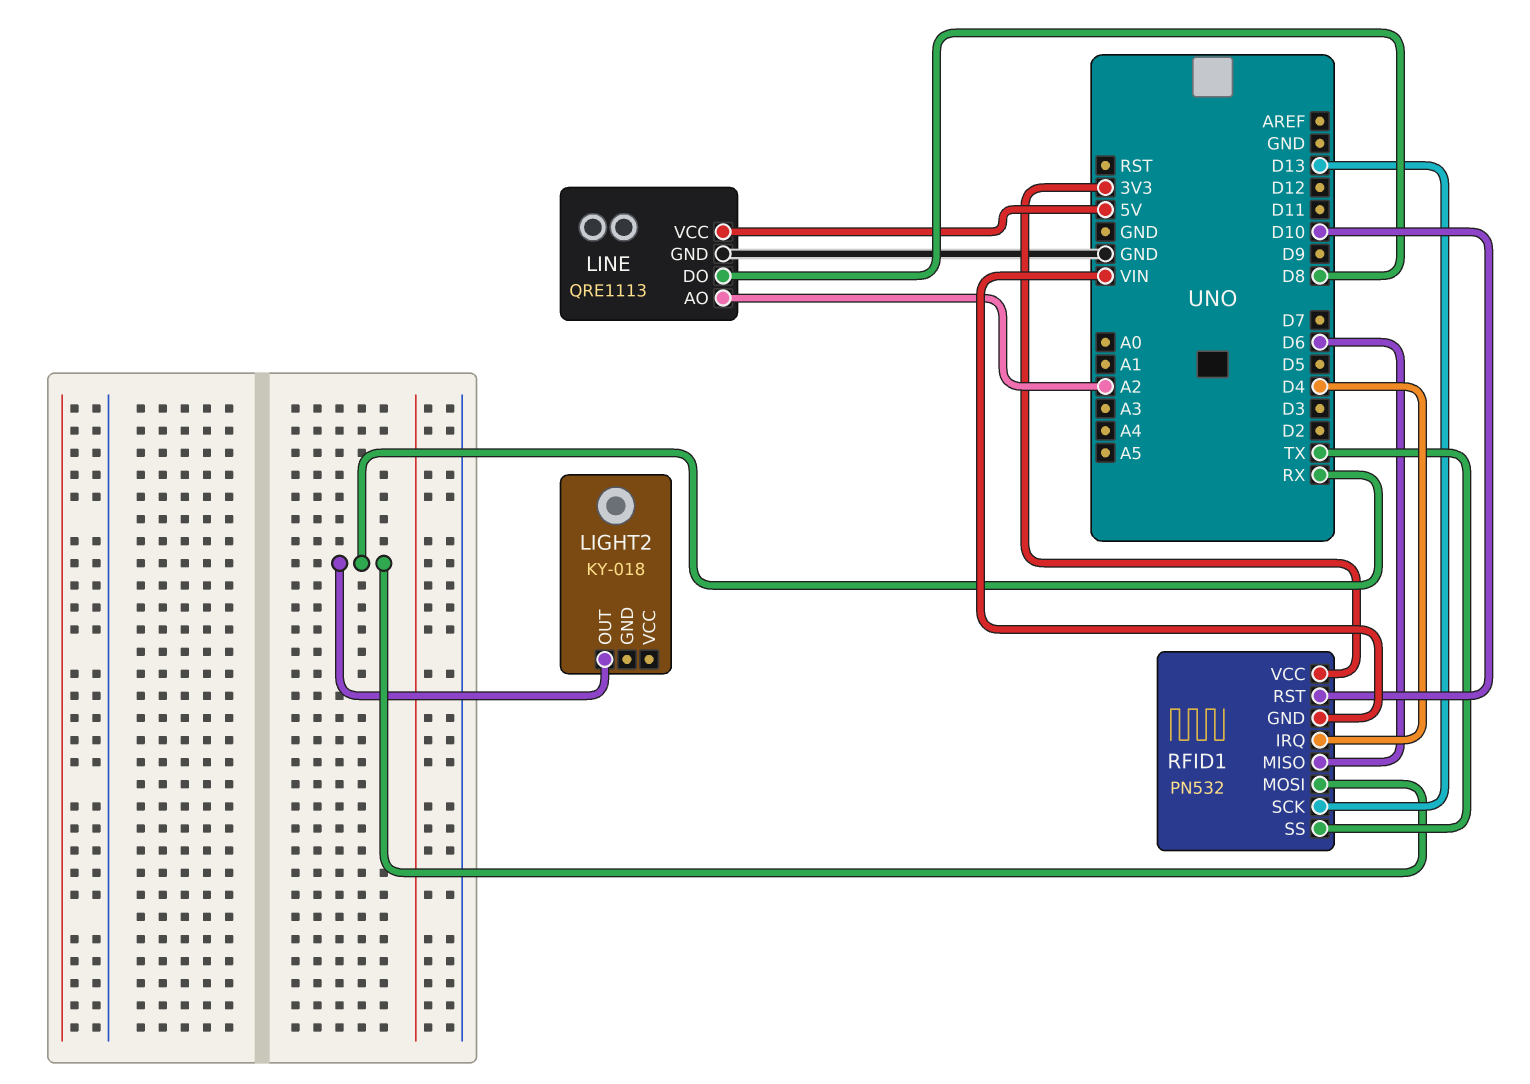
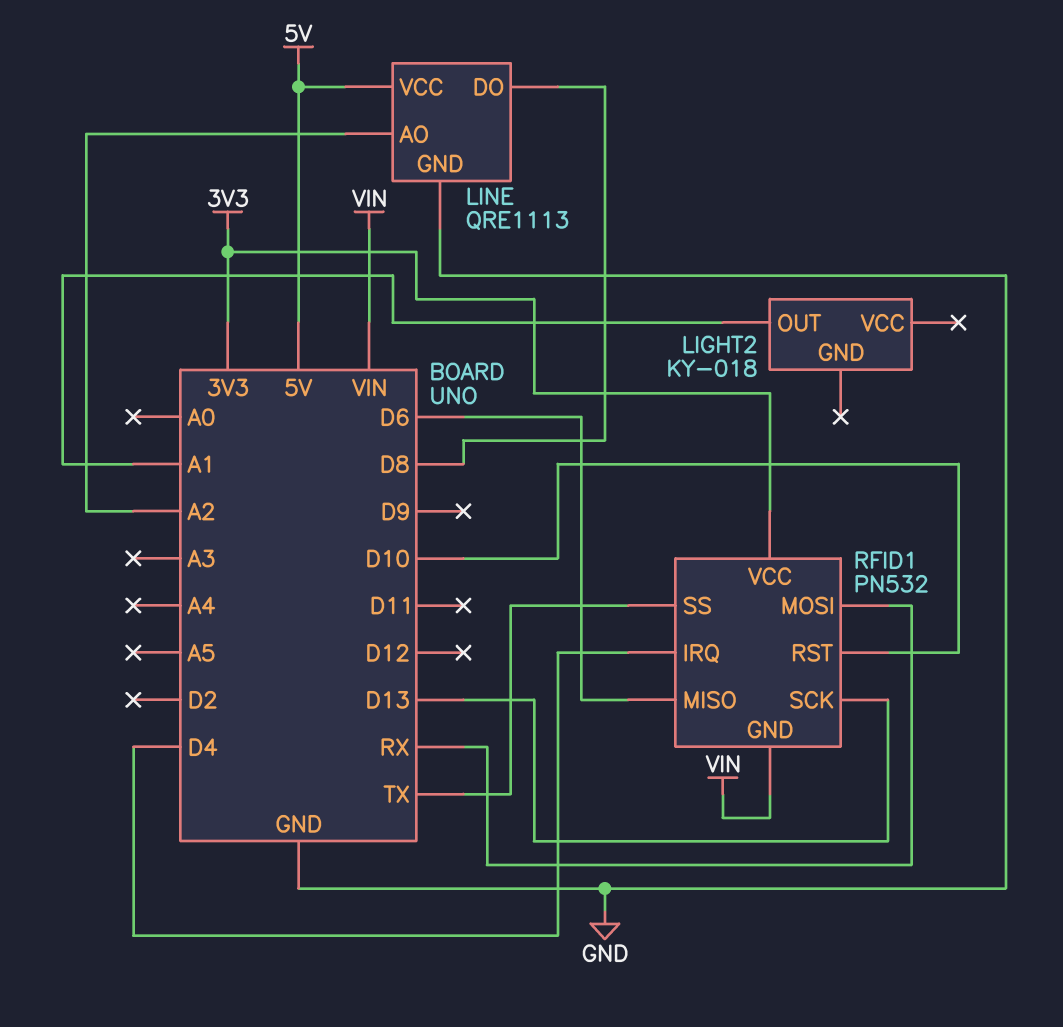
LIGHT2 pin OUT: RX -> A1

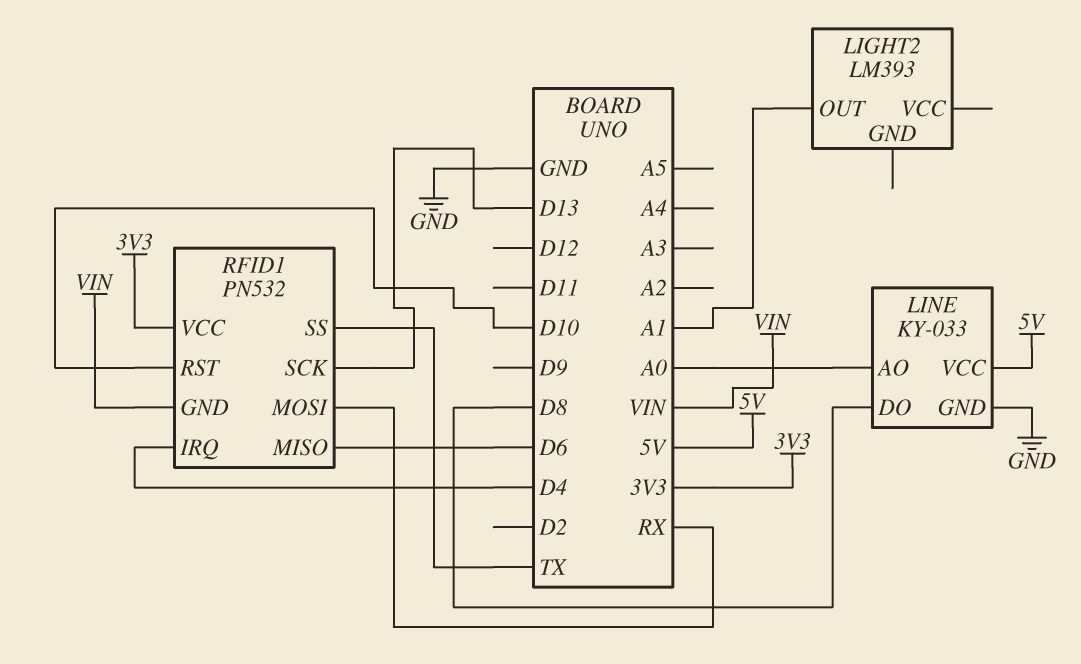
LIGHT2: KY-018 -> LM393
LINE: QRE1113 -> KY-033
LINE pin AO: A2 -> A0

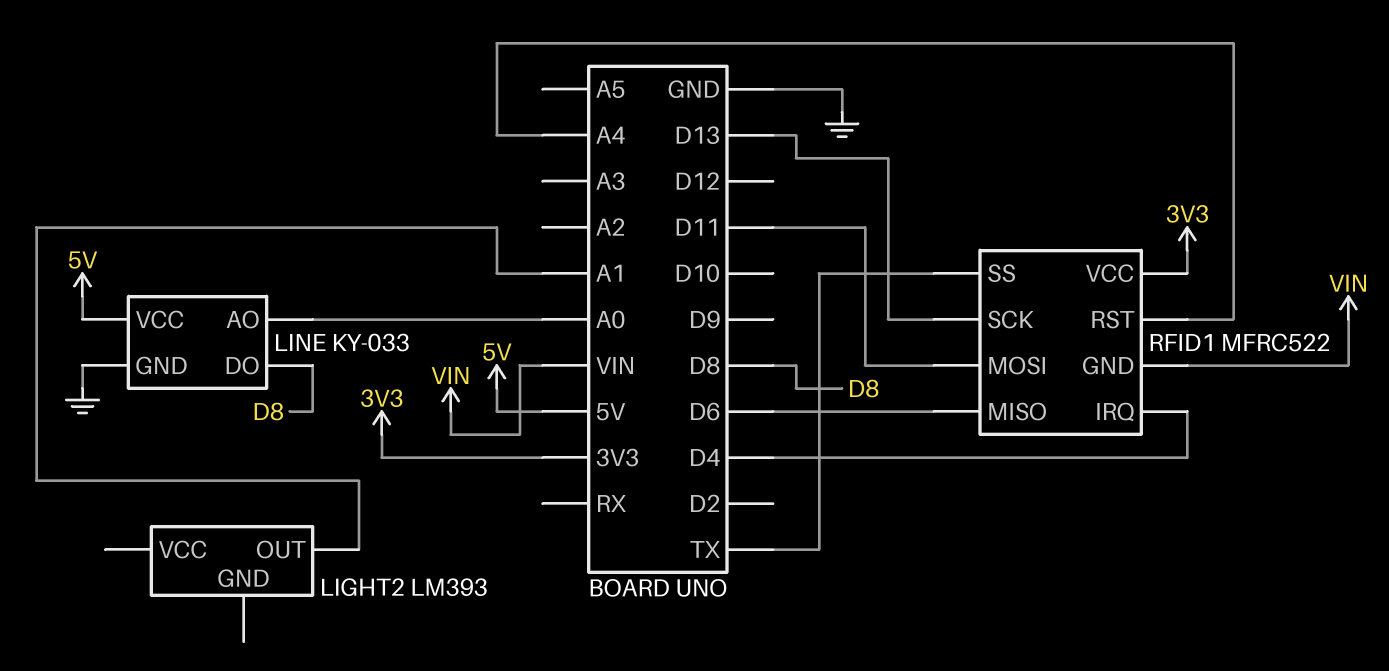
RFID1: PN532 -> MFRC522
RFID1 pin MOSI: RX -> D11
RFID1 pin RST: D10 -> A4

